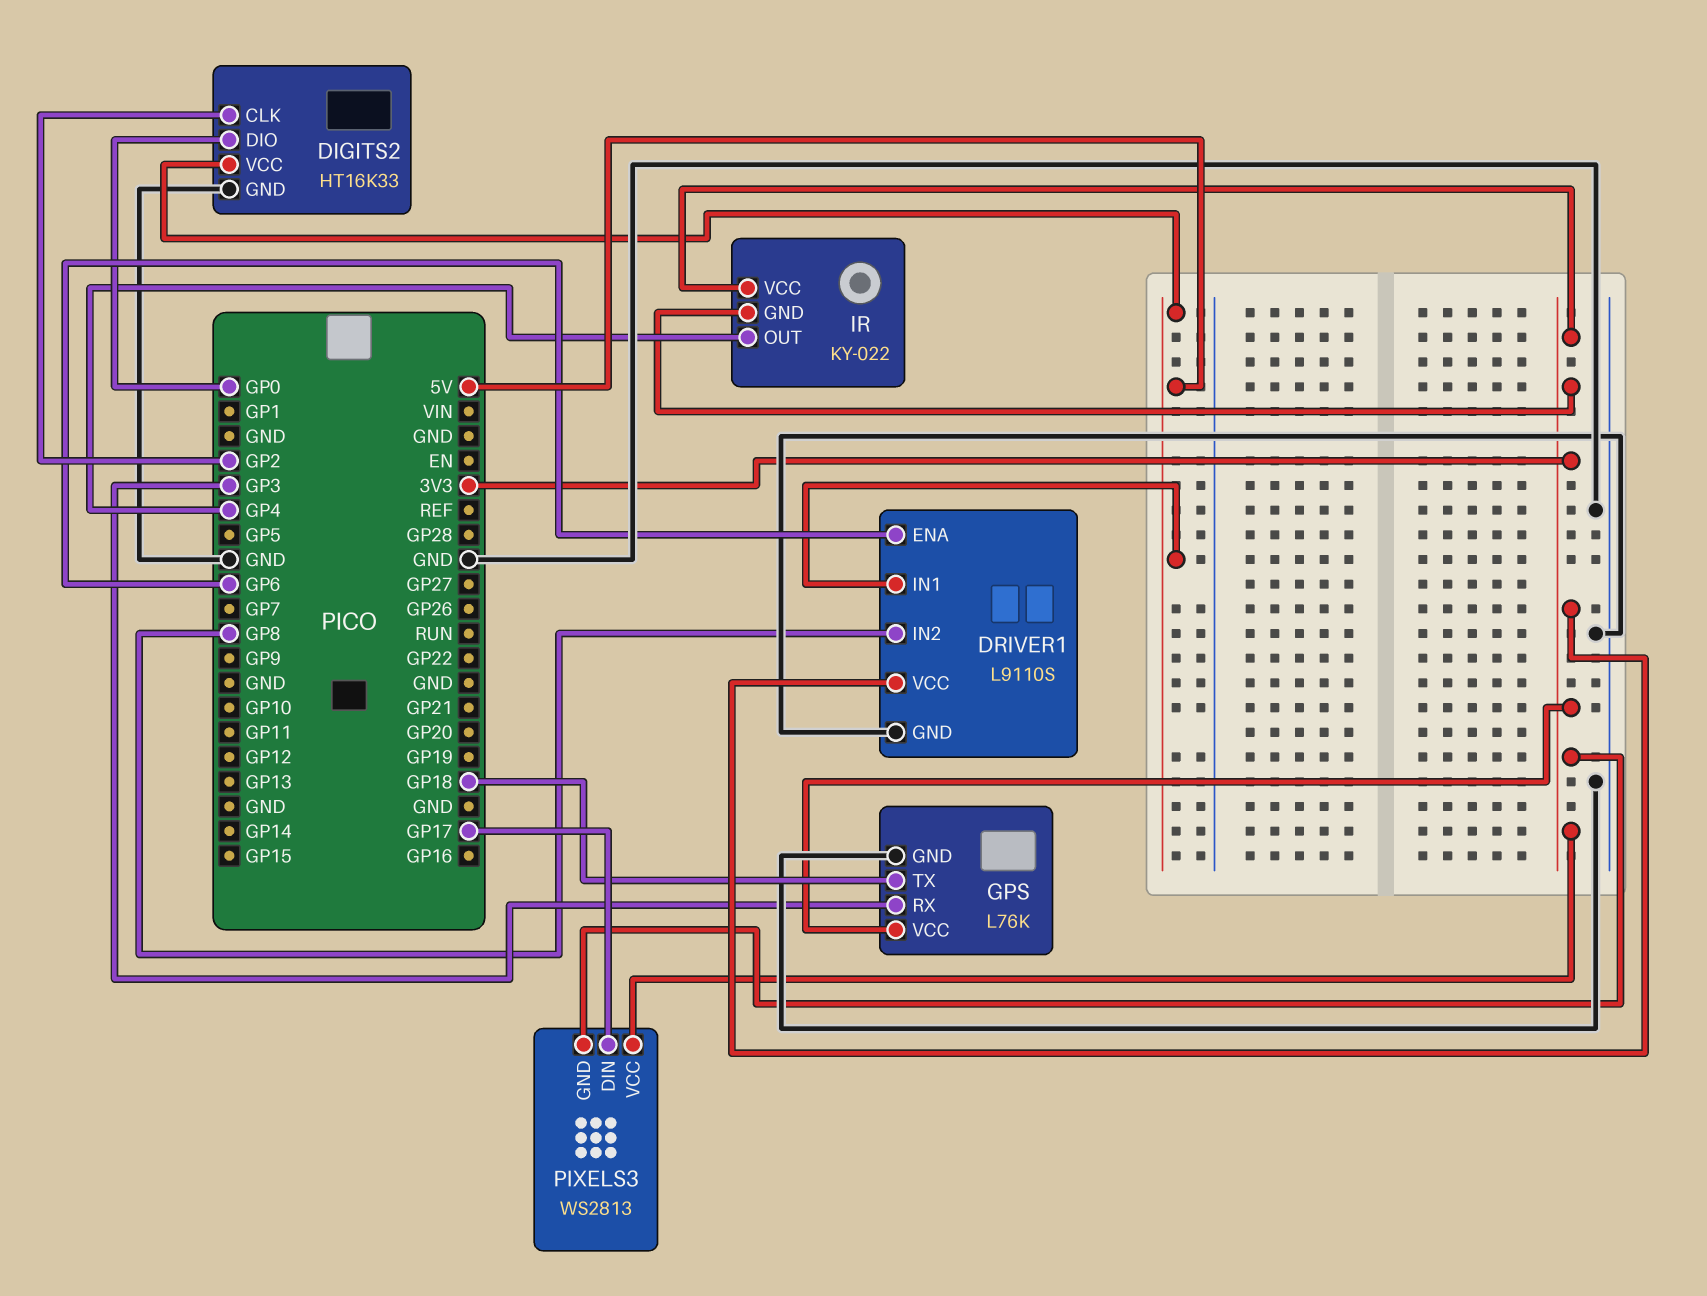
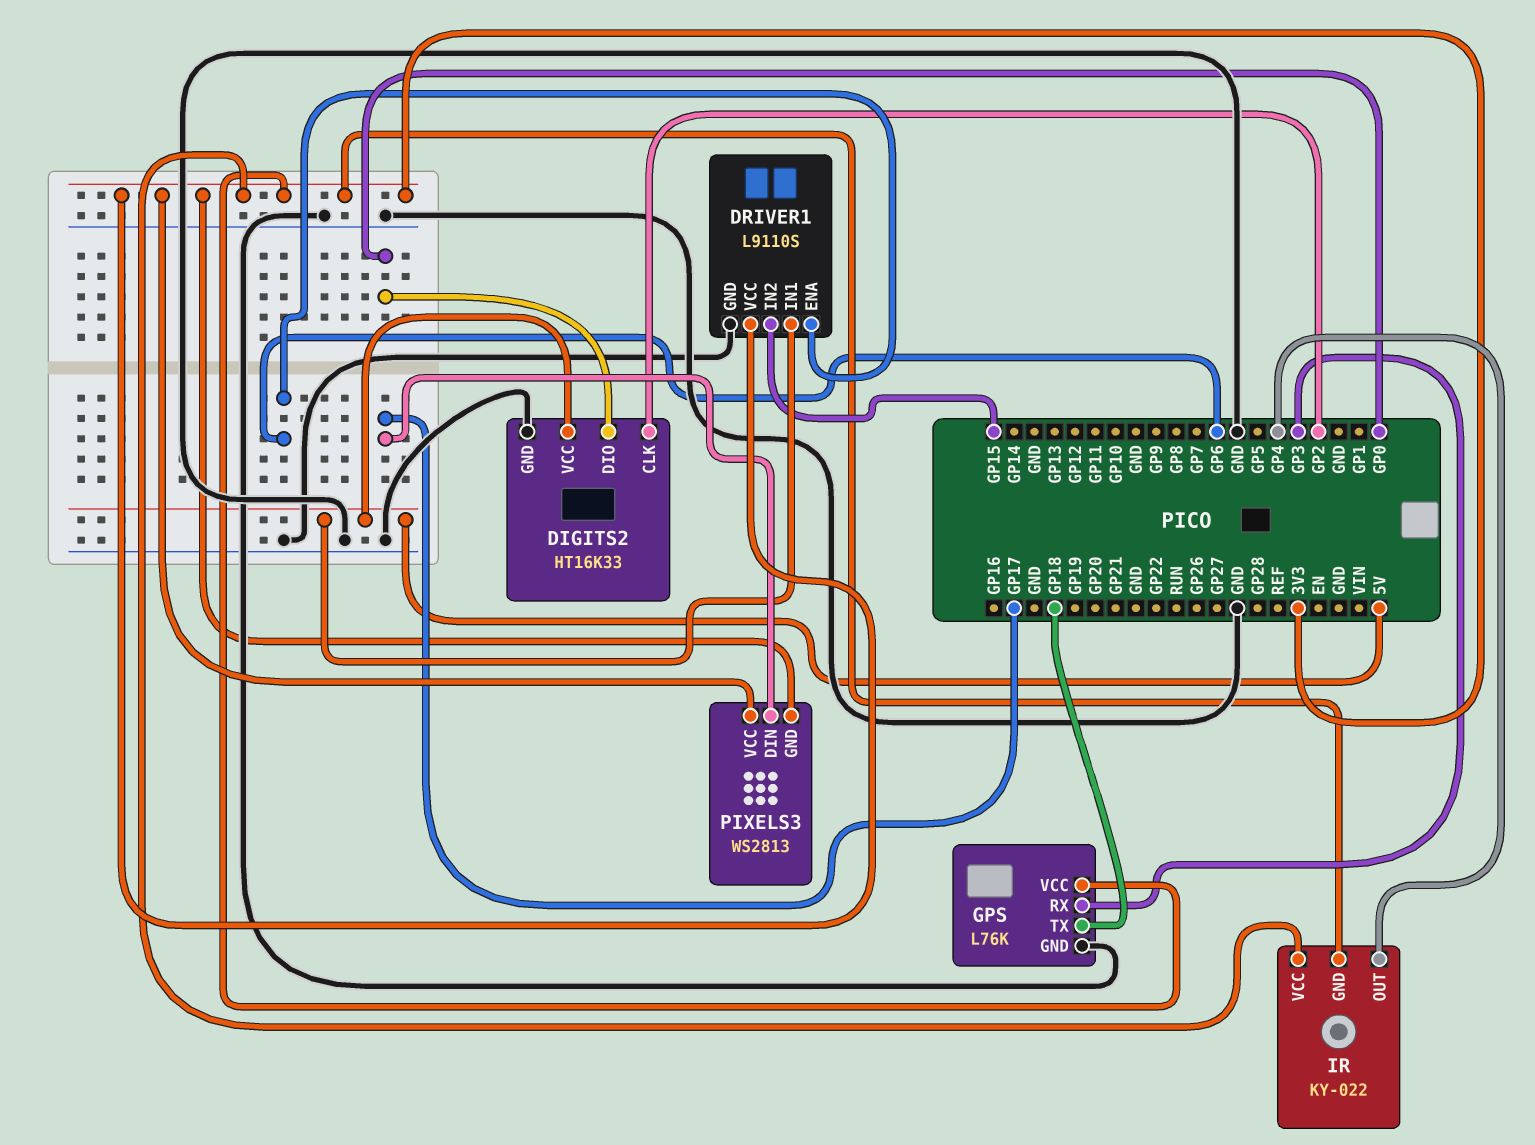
DRIVER1 pin IN2: GP8 -> GP15

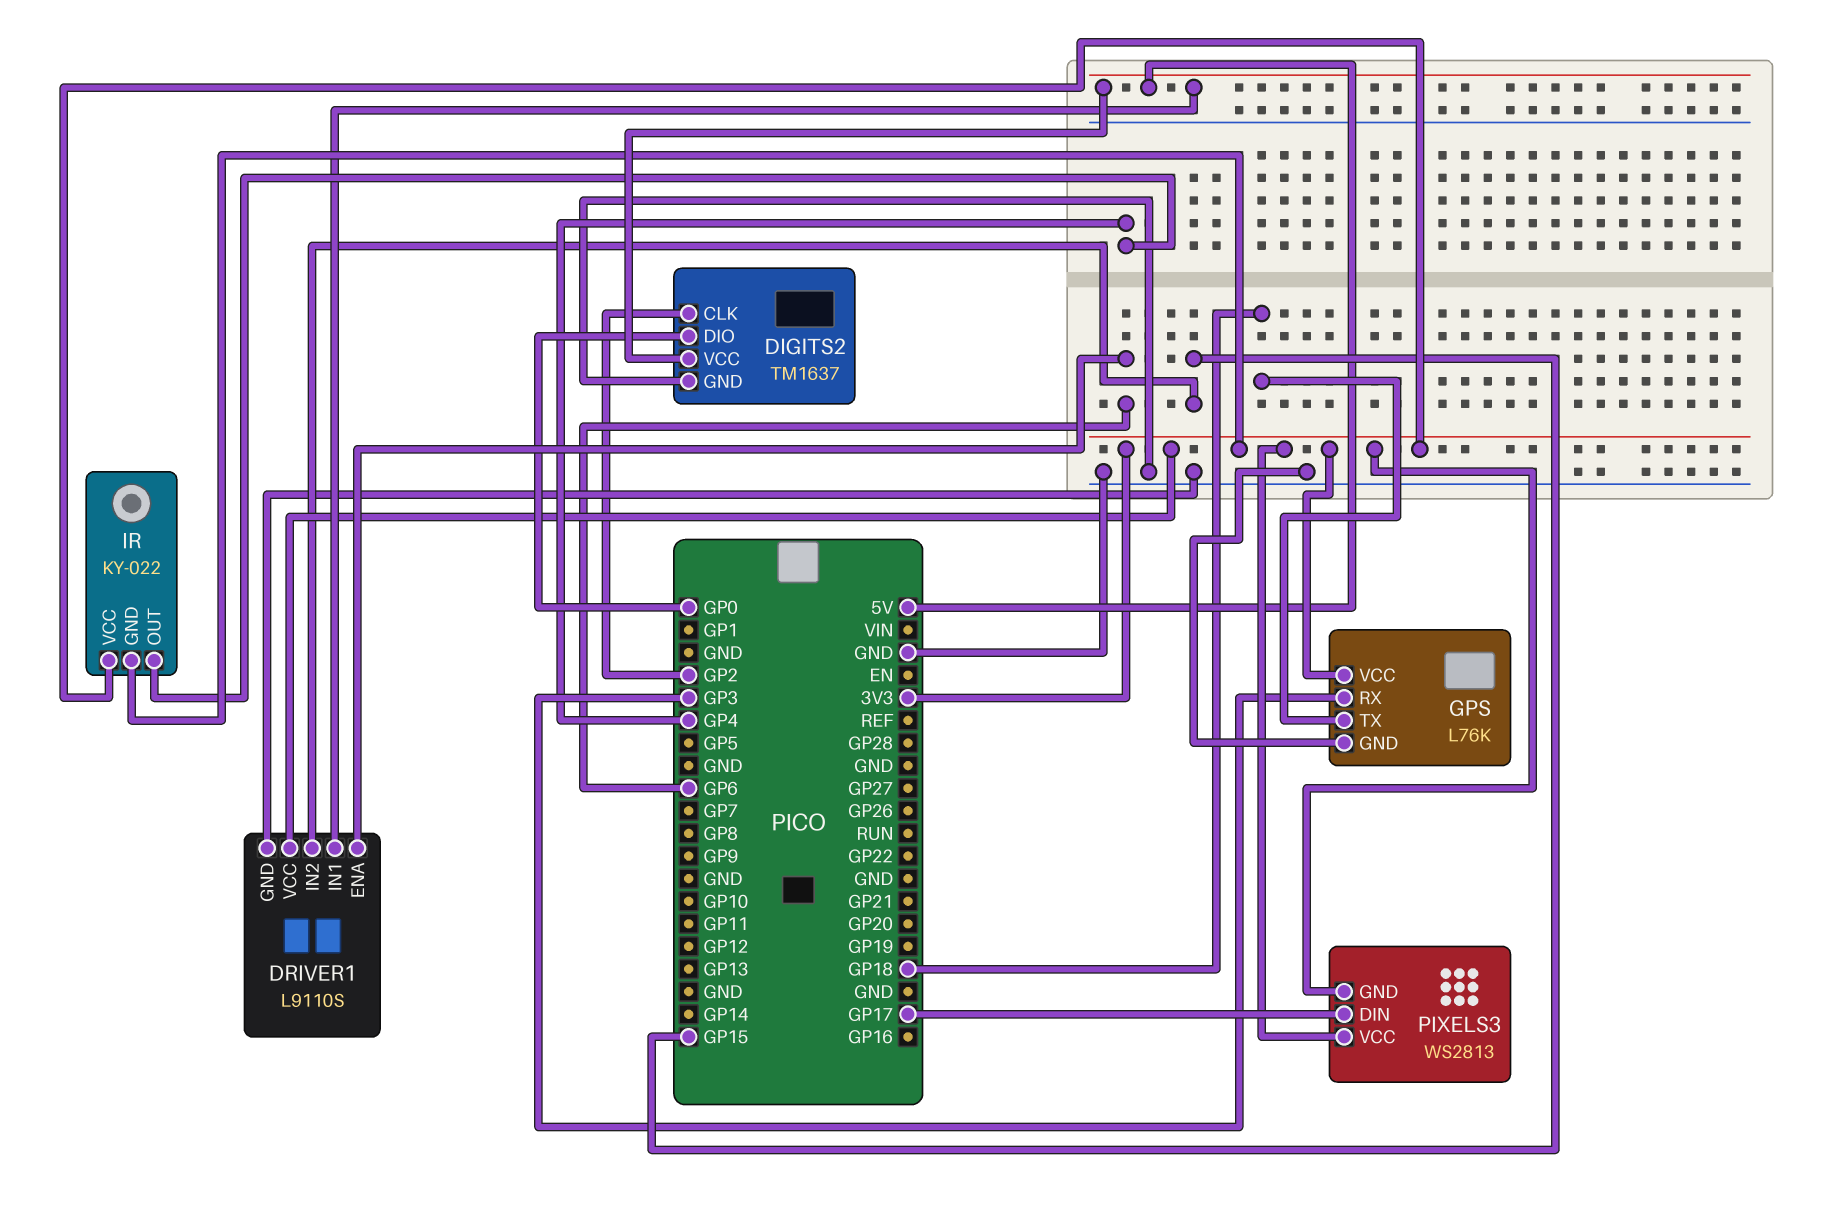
DIGITS2: HT16K33 -> TM1637

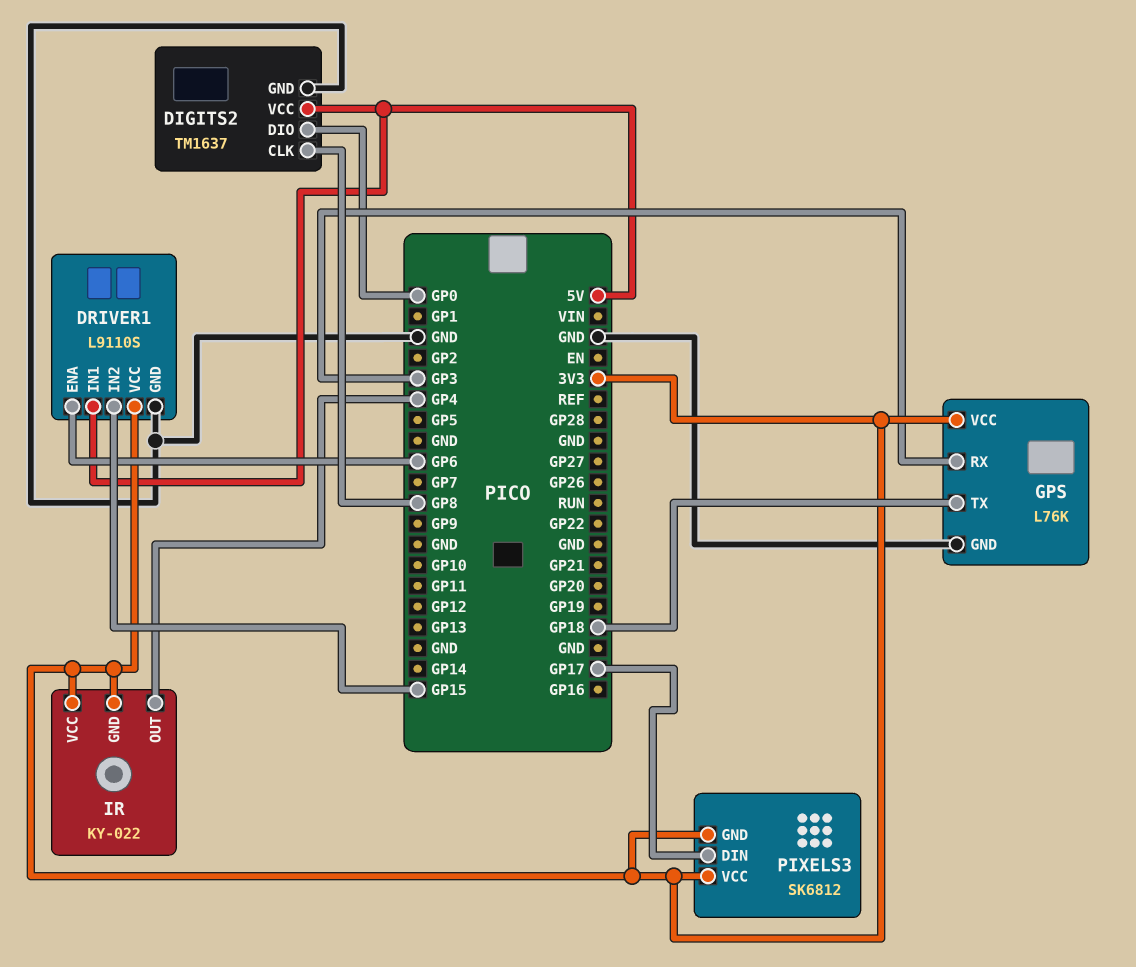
DIGITS2 pin CLK: GP2 -> GP8
PIXELS3: WS2813 -> SK6812

